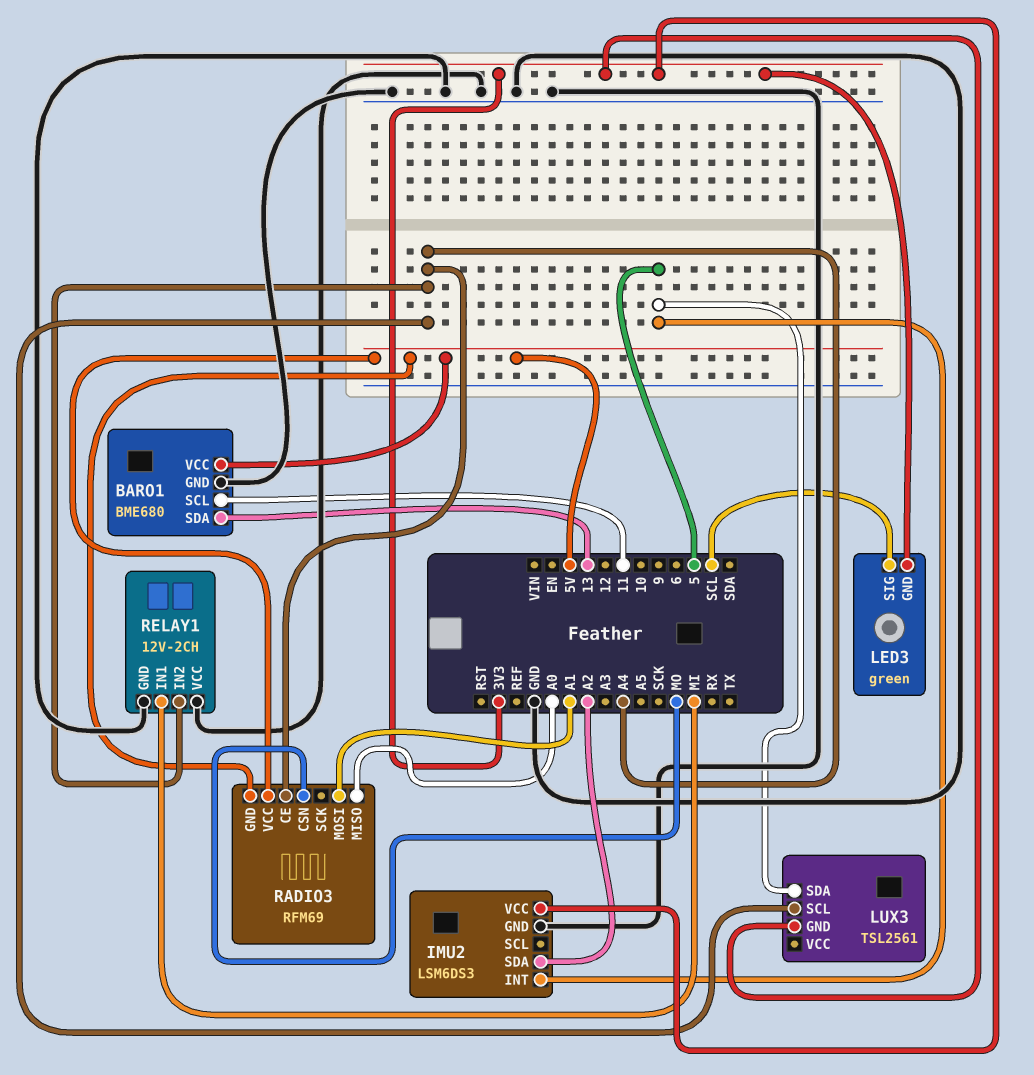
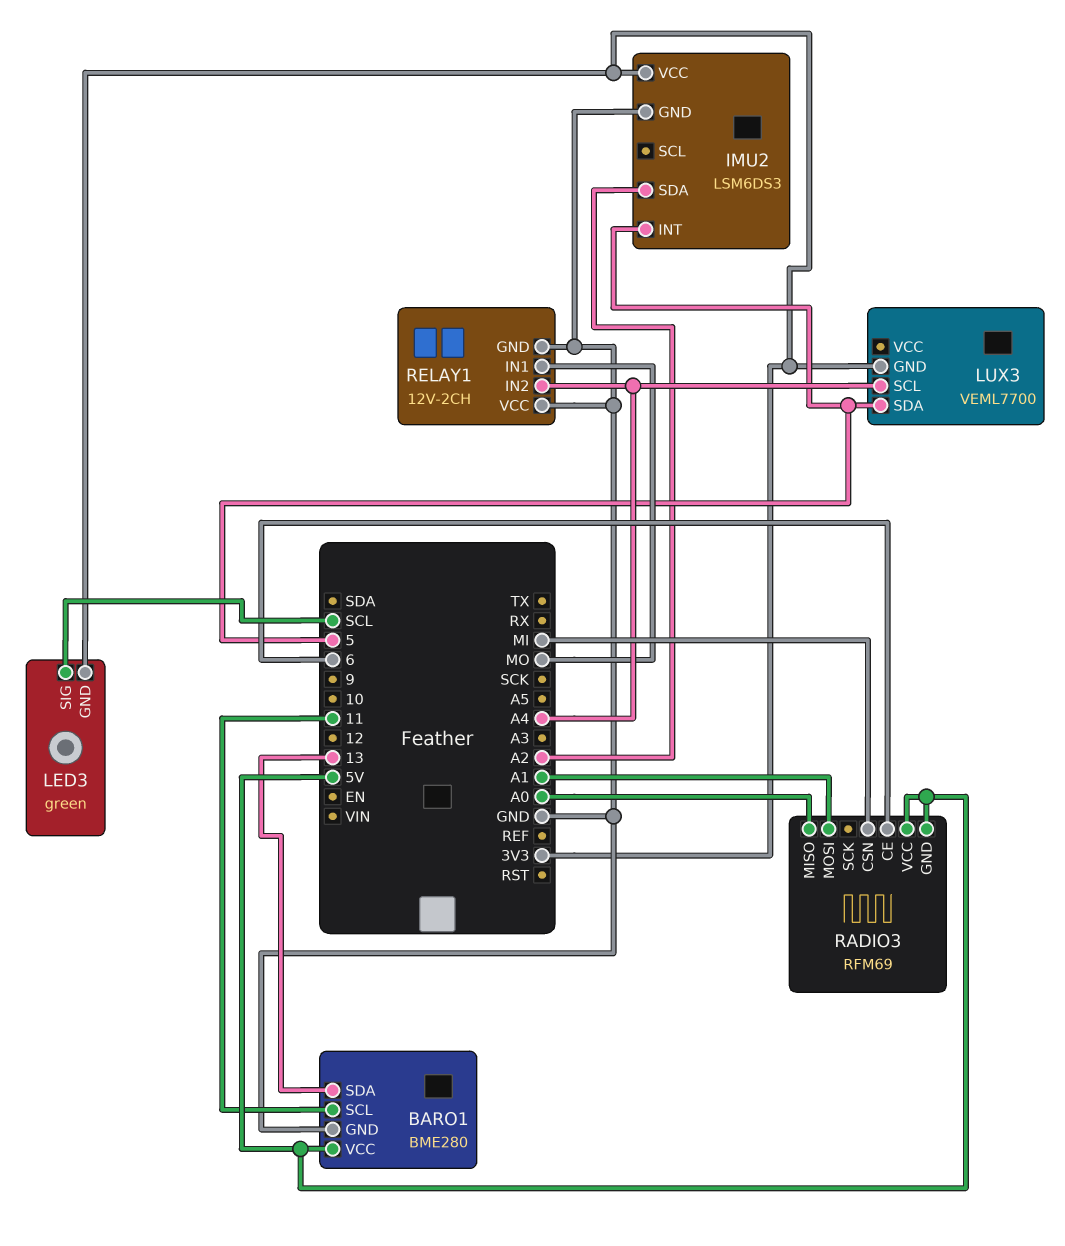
BARO1: BME680 -> BME280
LUX3: TSL2561 -> VEML7700
RADIO3 pin CE: A4 -> 6
RADIO3 pin CSN: MO -> MI
RELAY1 pin IN1: MI -> MO

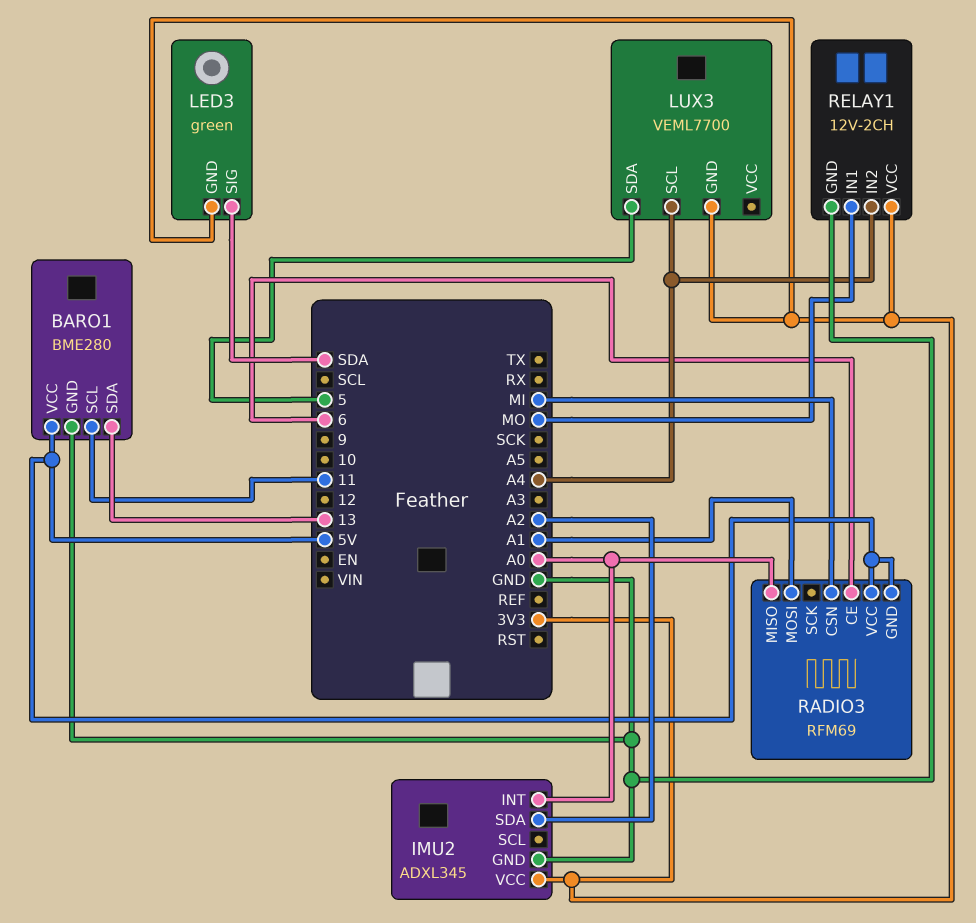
IMU2: LSM6DS3 -> ADXL345
IMU2 pin INT: 5 -> A0
LED3 pin SIG: SCL -> SDA
RELAY1 pin VCC: GND -> 3V3

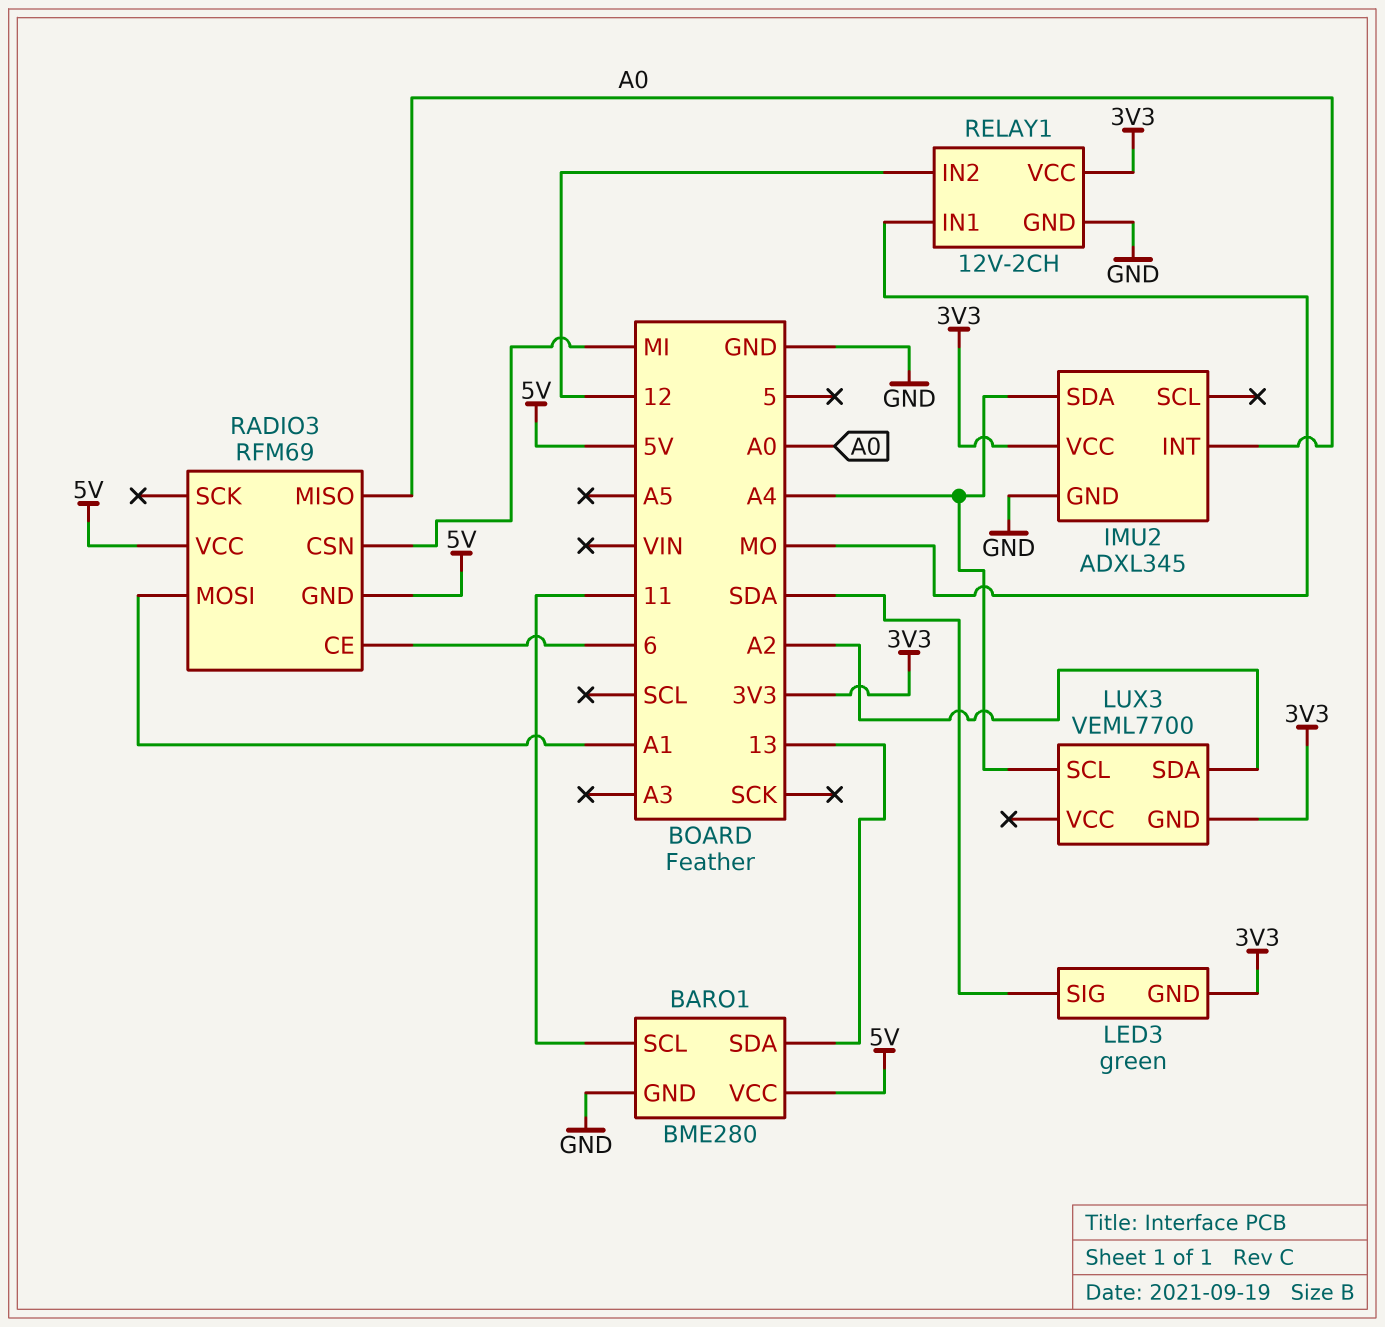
IMU2 pin SDA: A2 -> A4
LUX3 pin SDA: 5 -> A2
RELAY1 pin IN2: A4 -> 12

